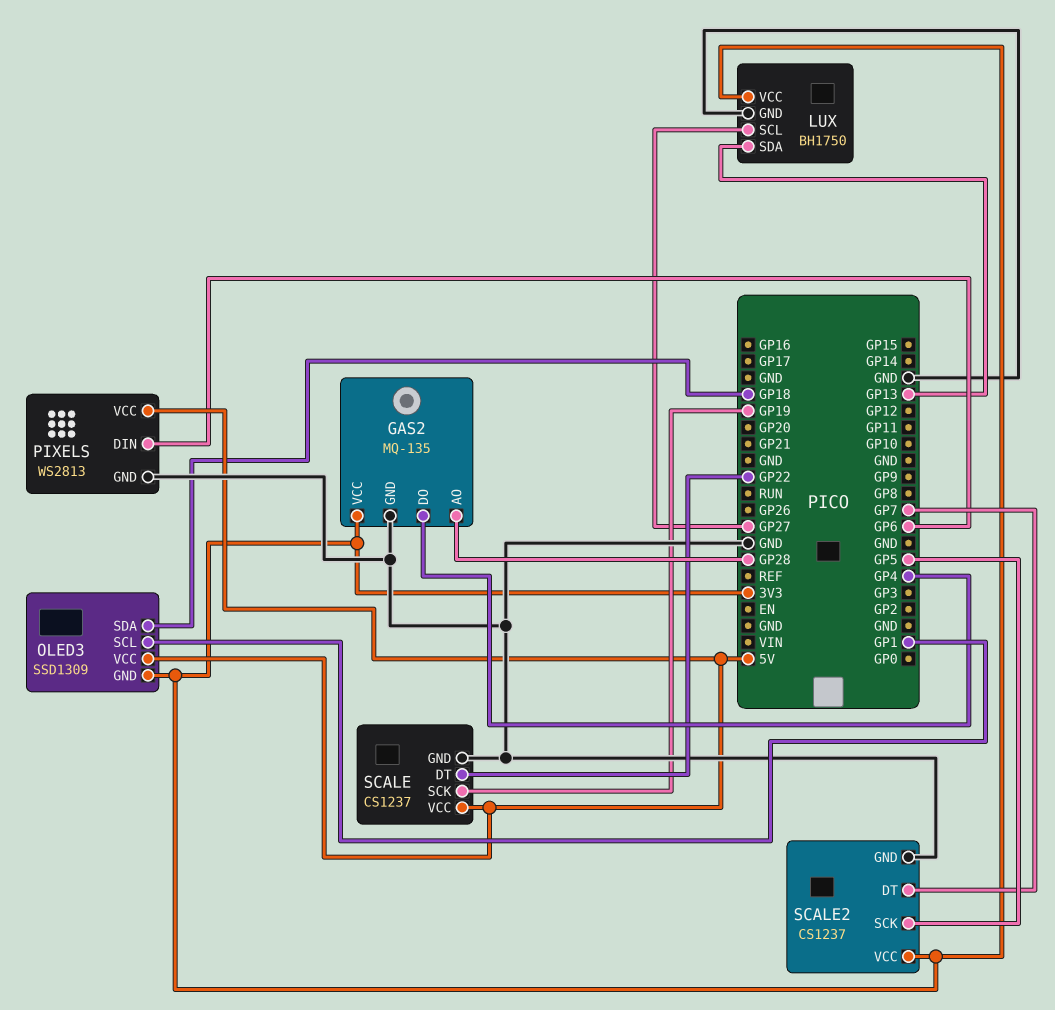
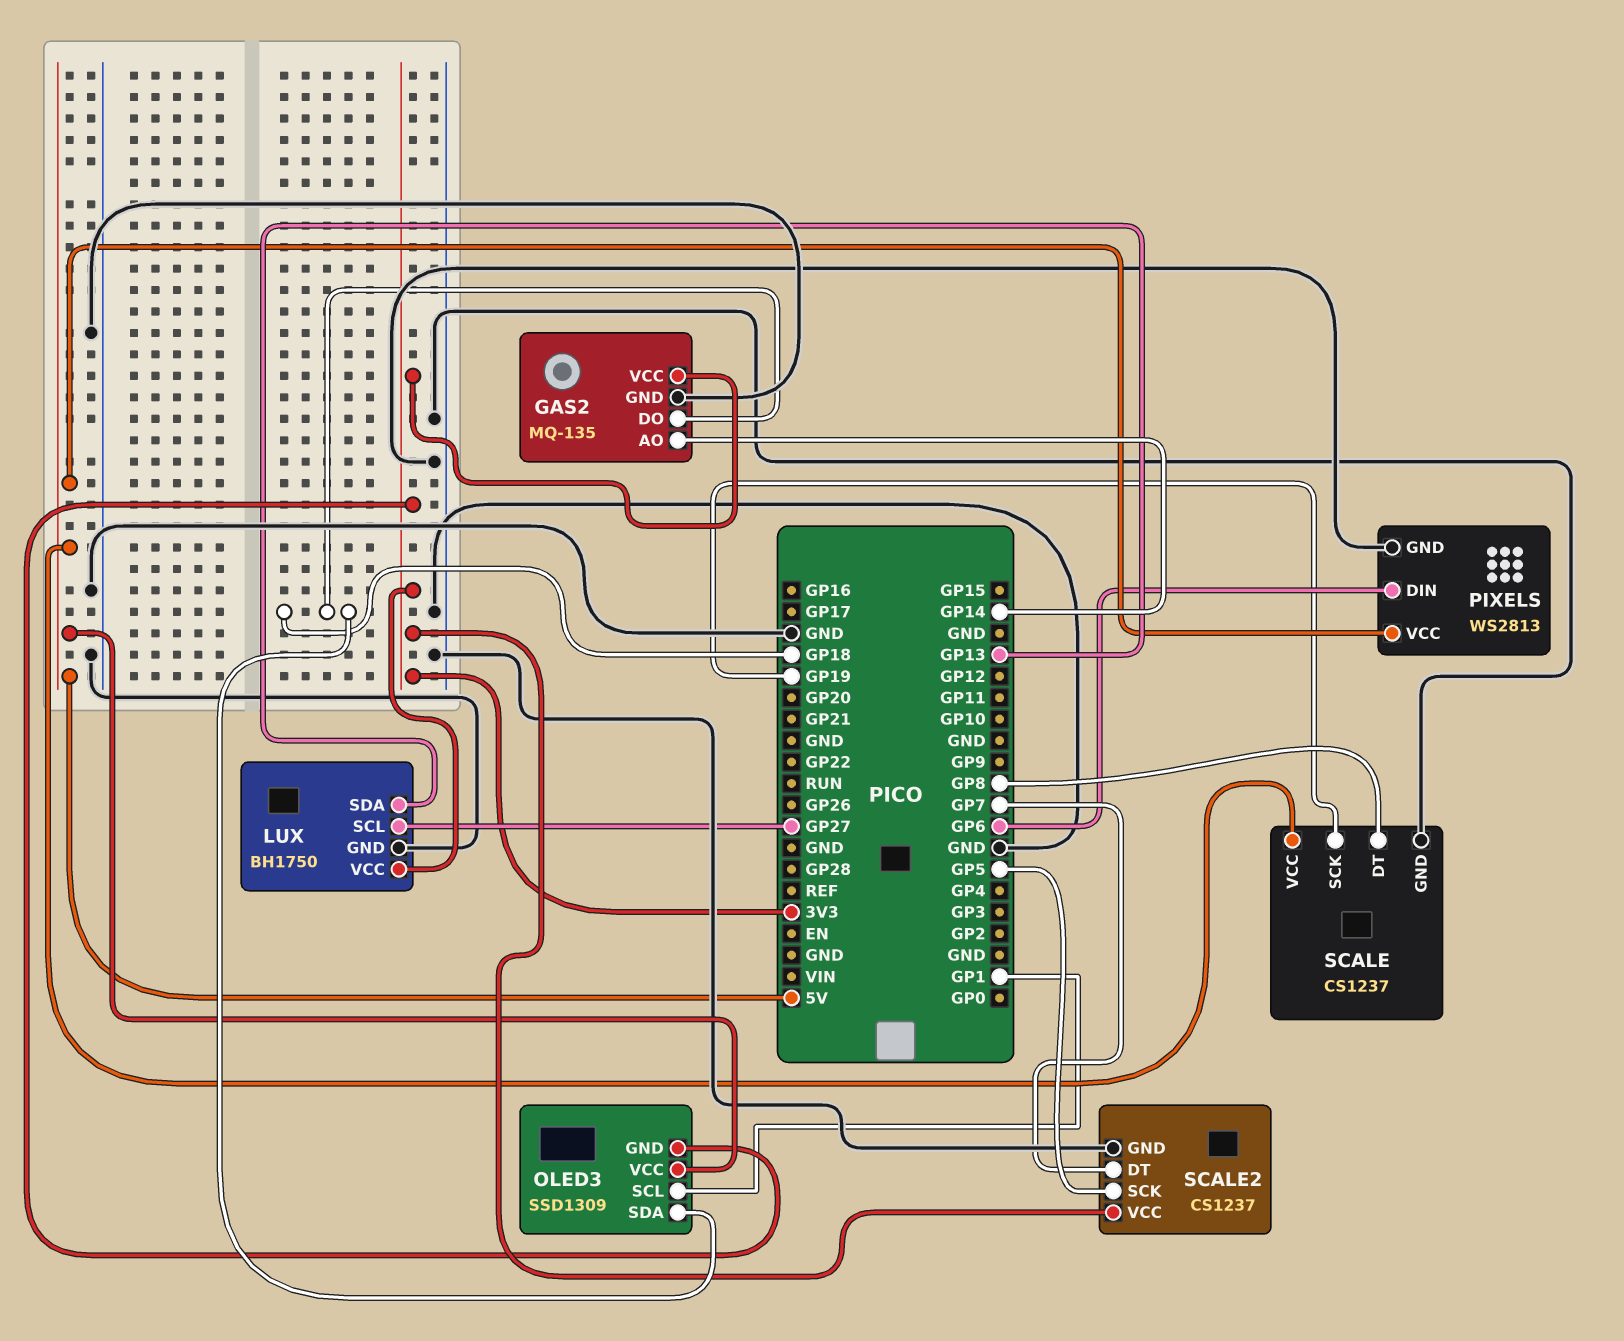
GAS2 pin AO: GP28 -> GP14
GAS2 pin DO: GP4 -> GP18
SCALE pin DT: GP22 -> GP8

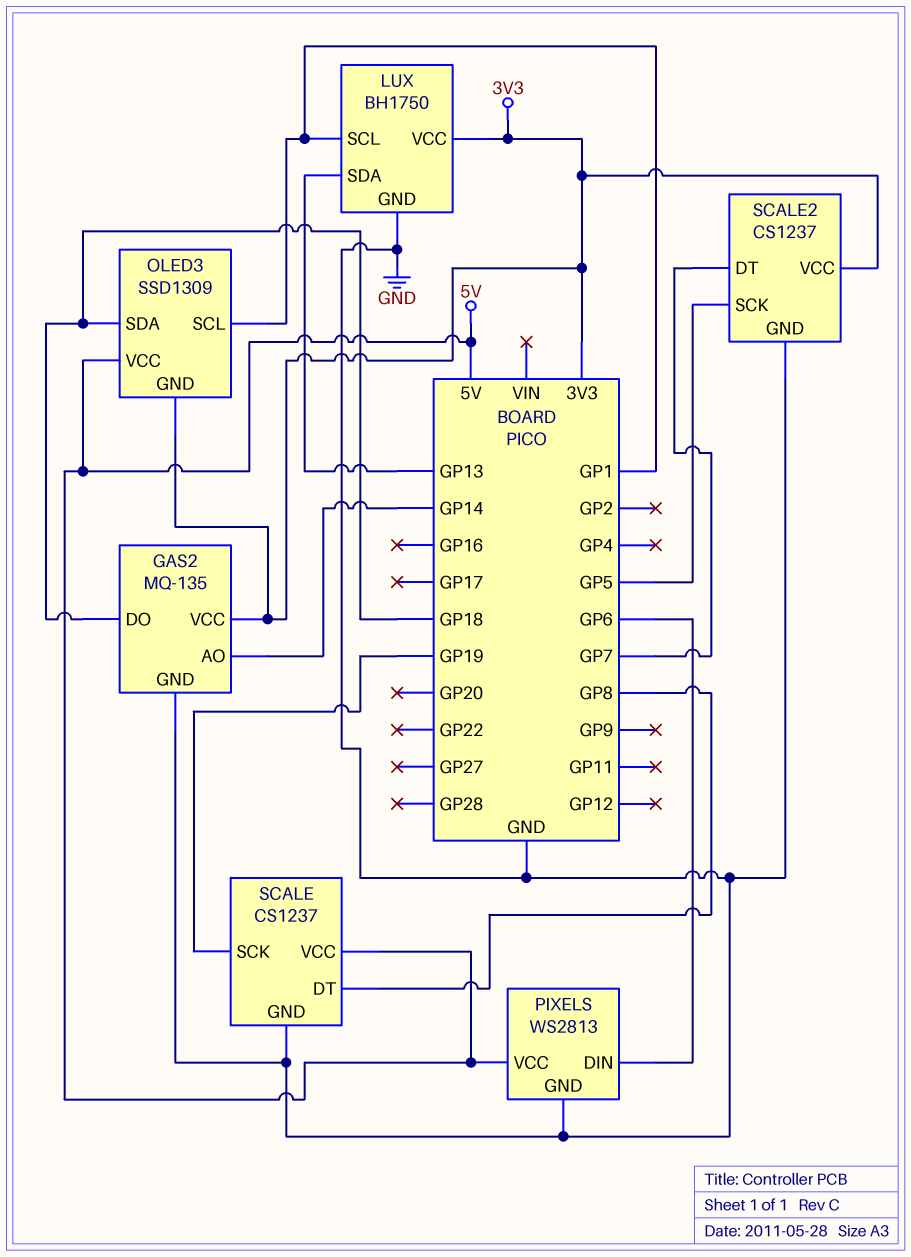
LUX pin SCL: GP27 -> GP1

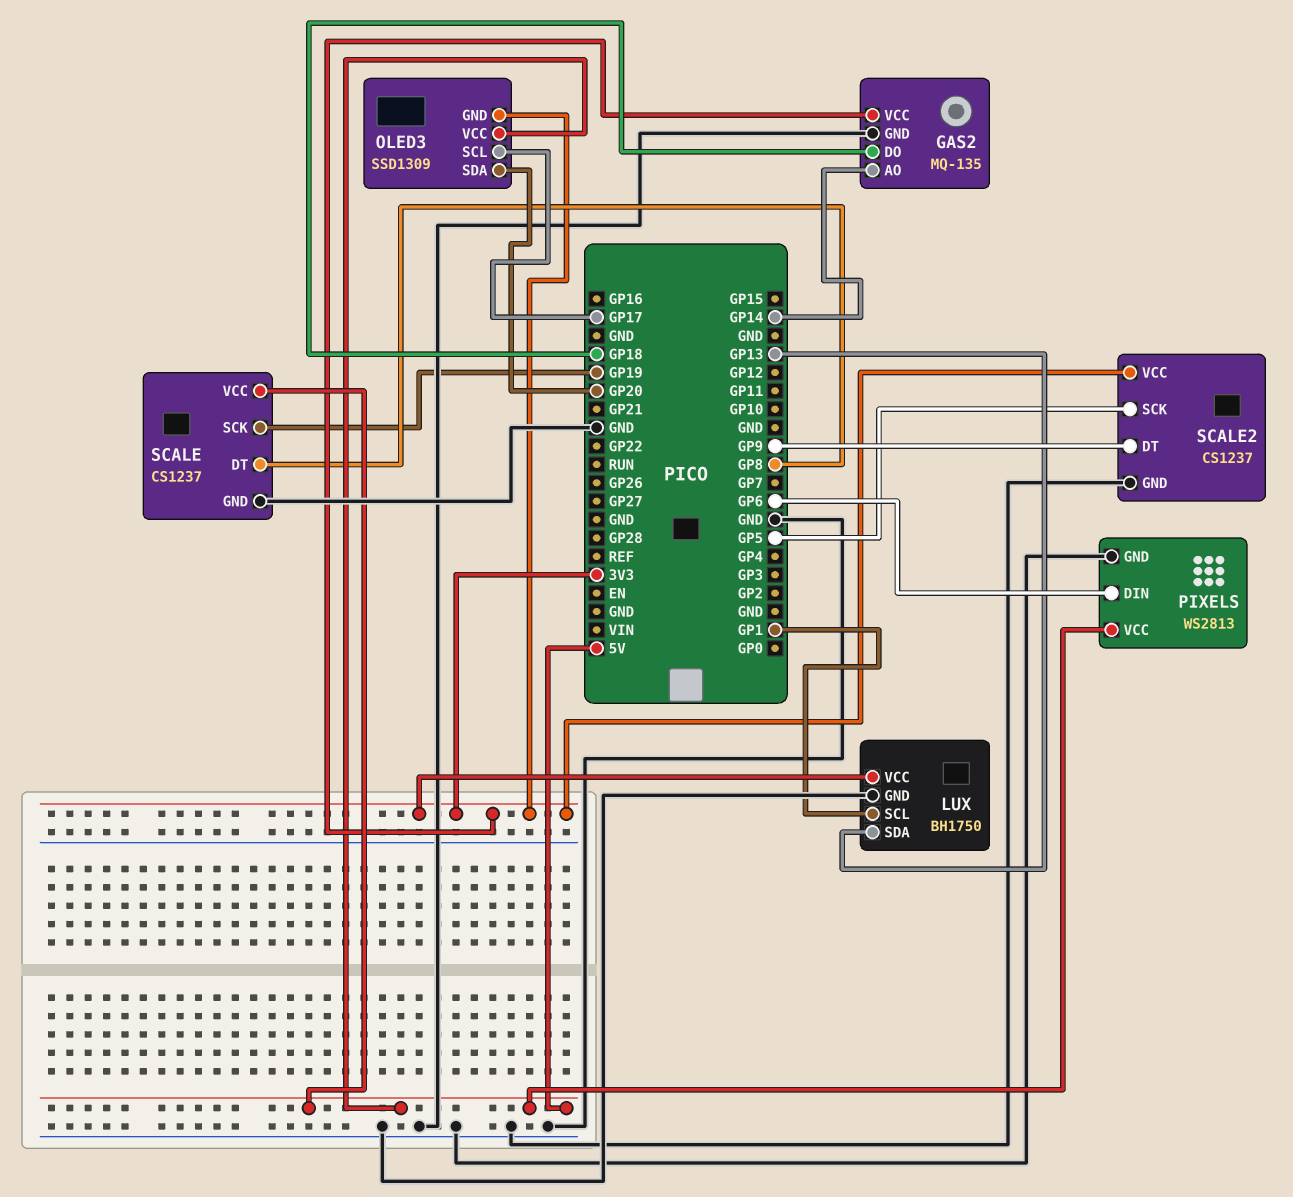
OLED3 pin SCL: GP1 -> GP17
OLED3 pin SDA: GP18 -> GP20
SCALE2 pin DT: GP7 -> GP9

